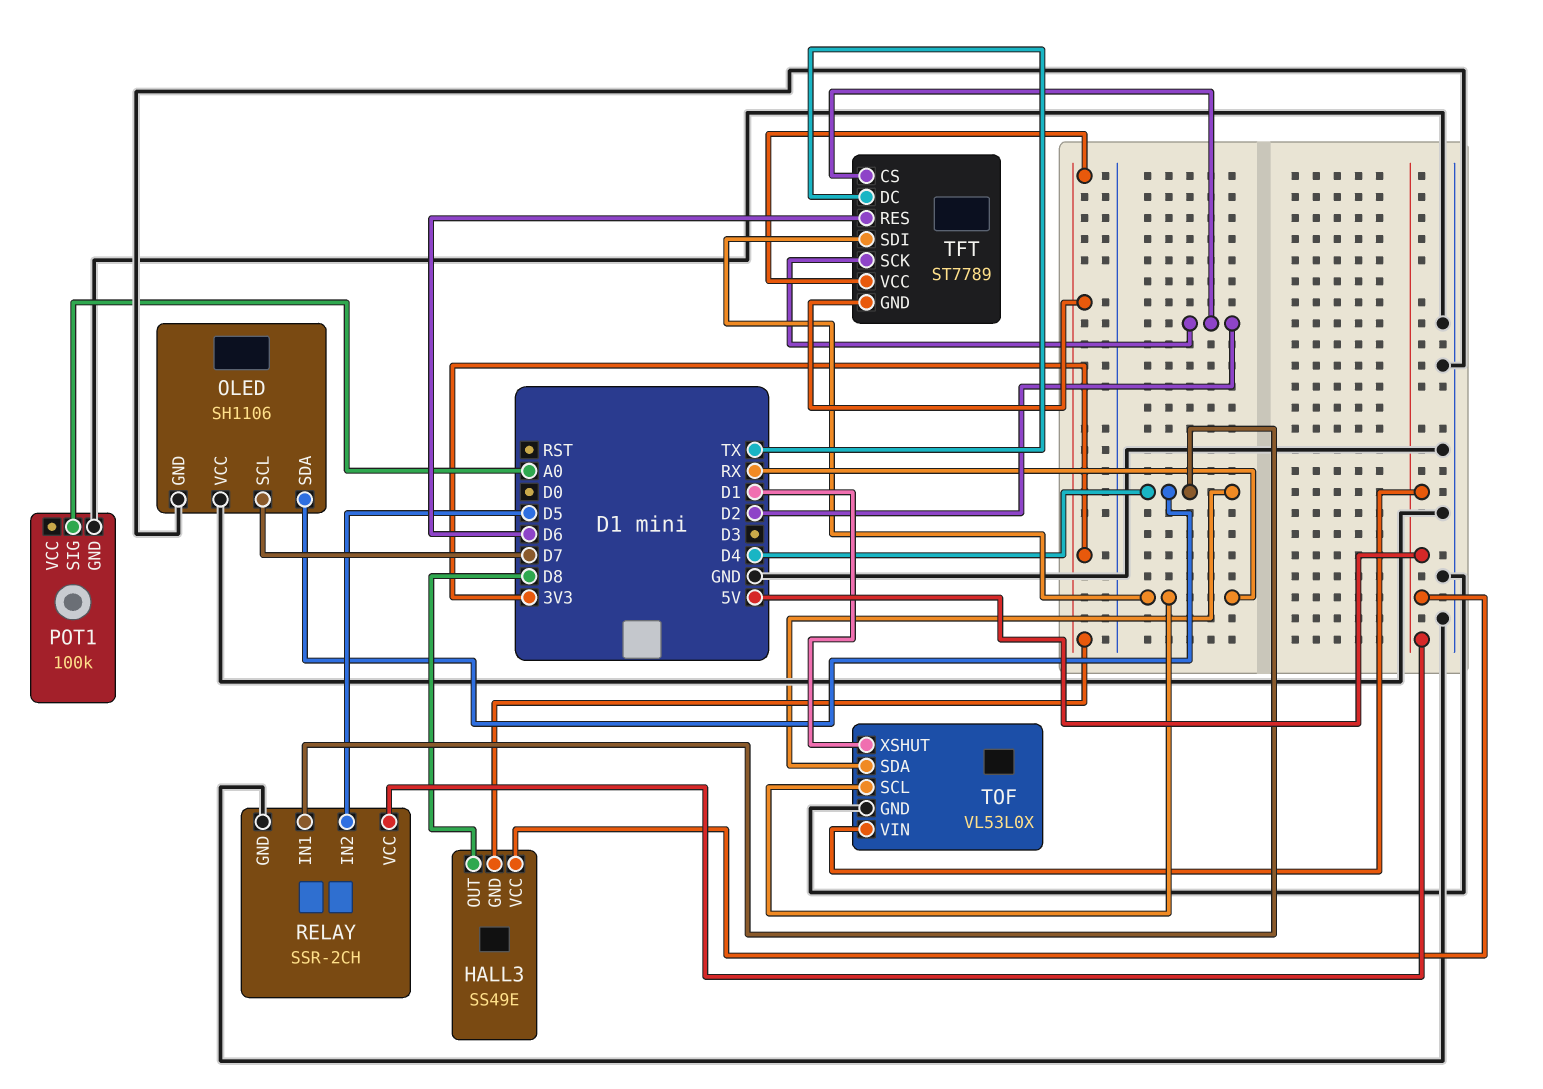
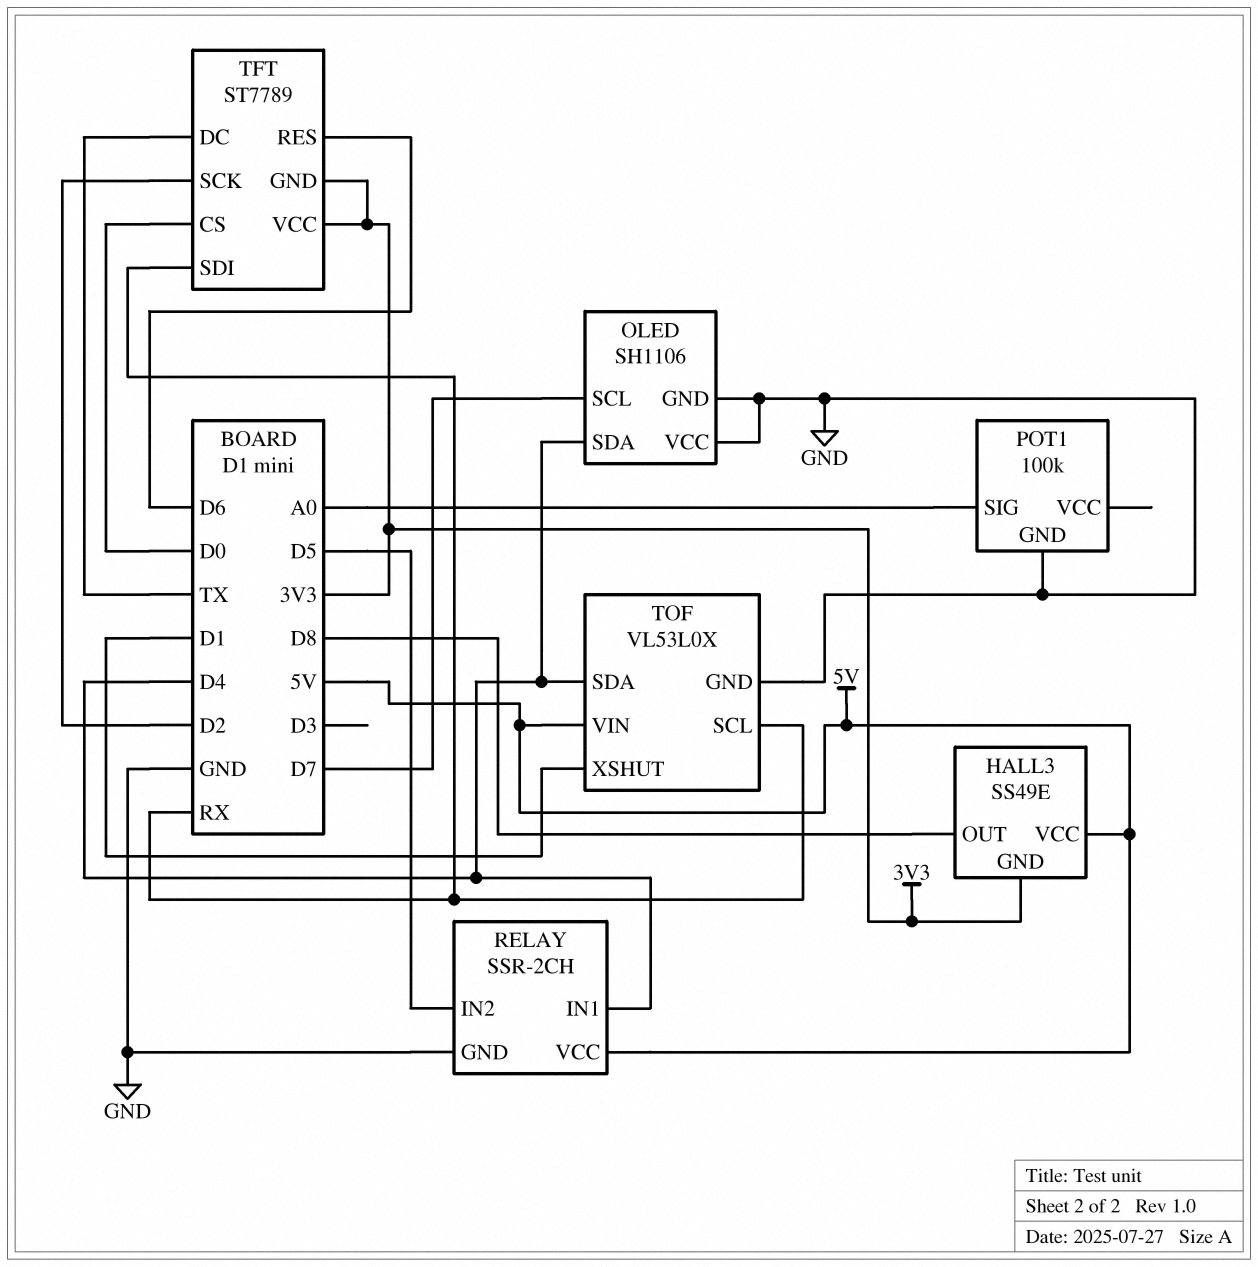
TFT pin CS: D2 -> D0

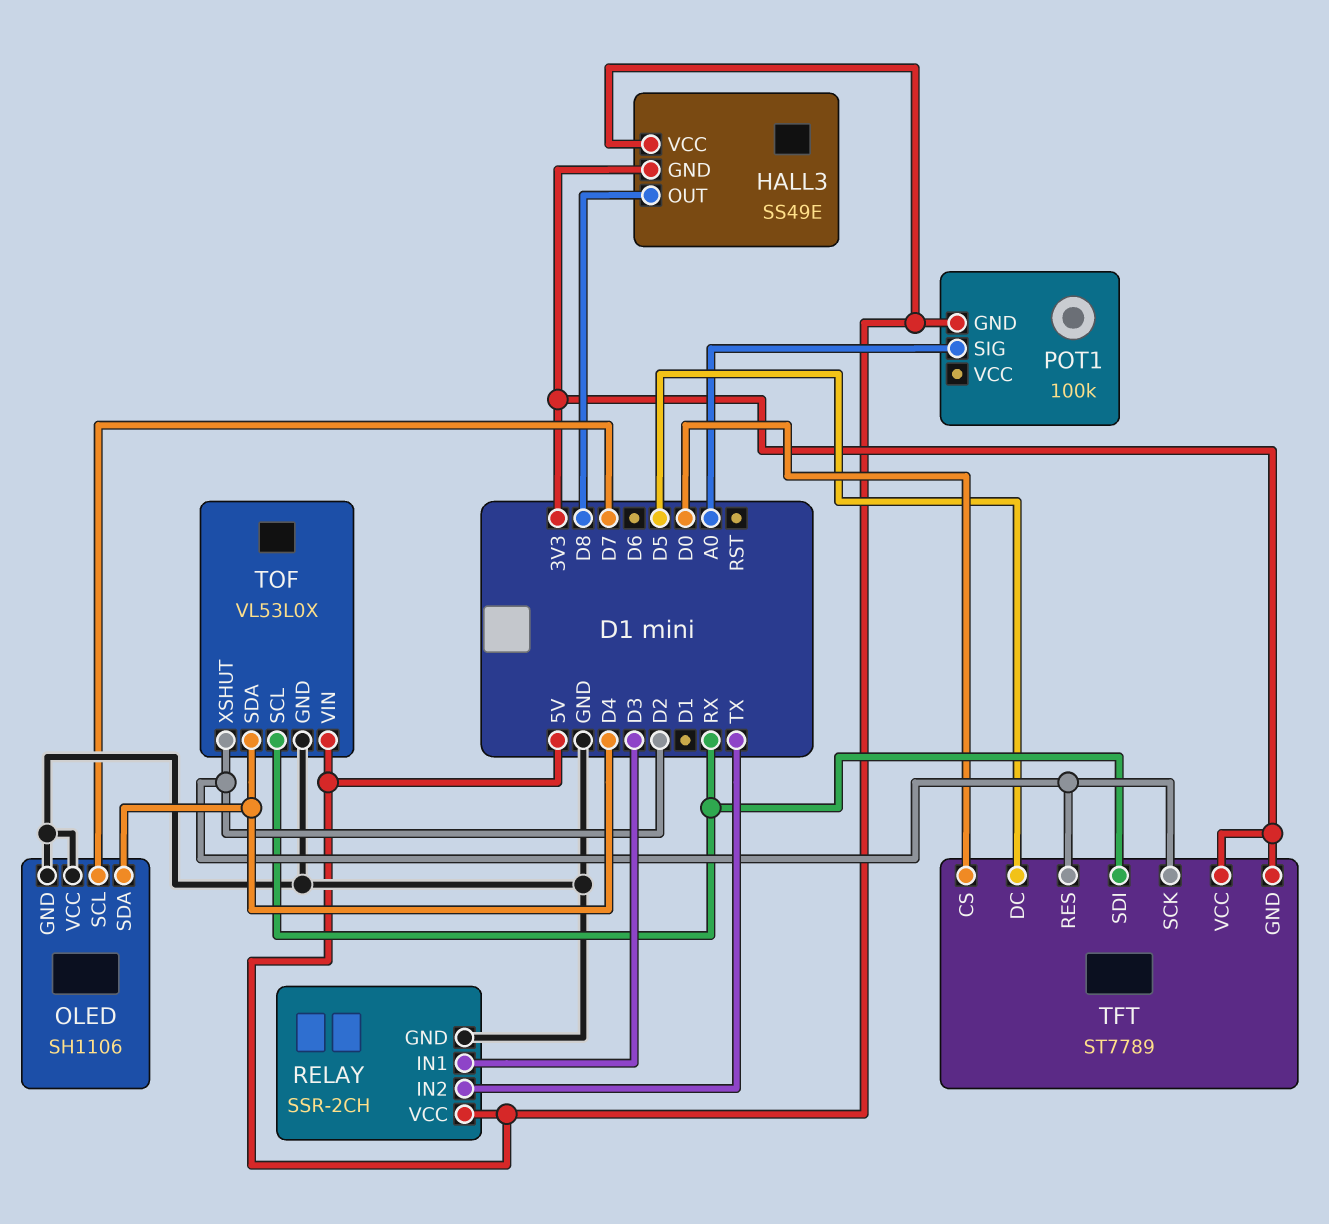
POT1 pin GND: GND -> 5V
RELAY pin IN1: D4 -> D3
RELAY pin IN2: D5 -> TX
TFT pin DC: TX -> D5
TFT pin RES: D6 -> D2
TOF pin XSHUT: D1 -> D2

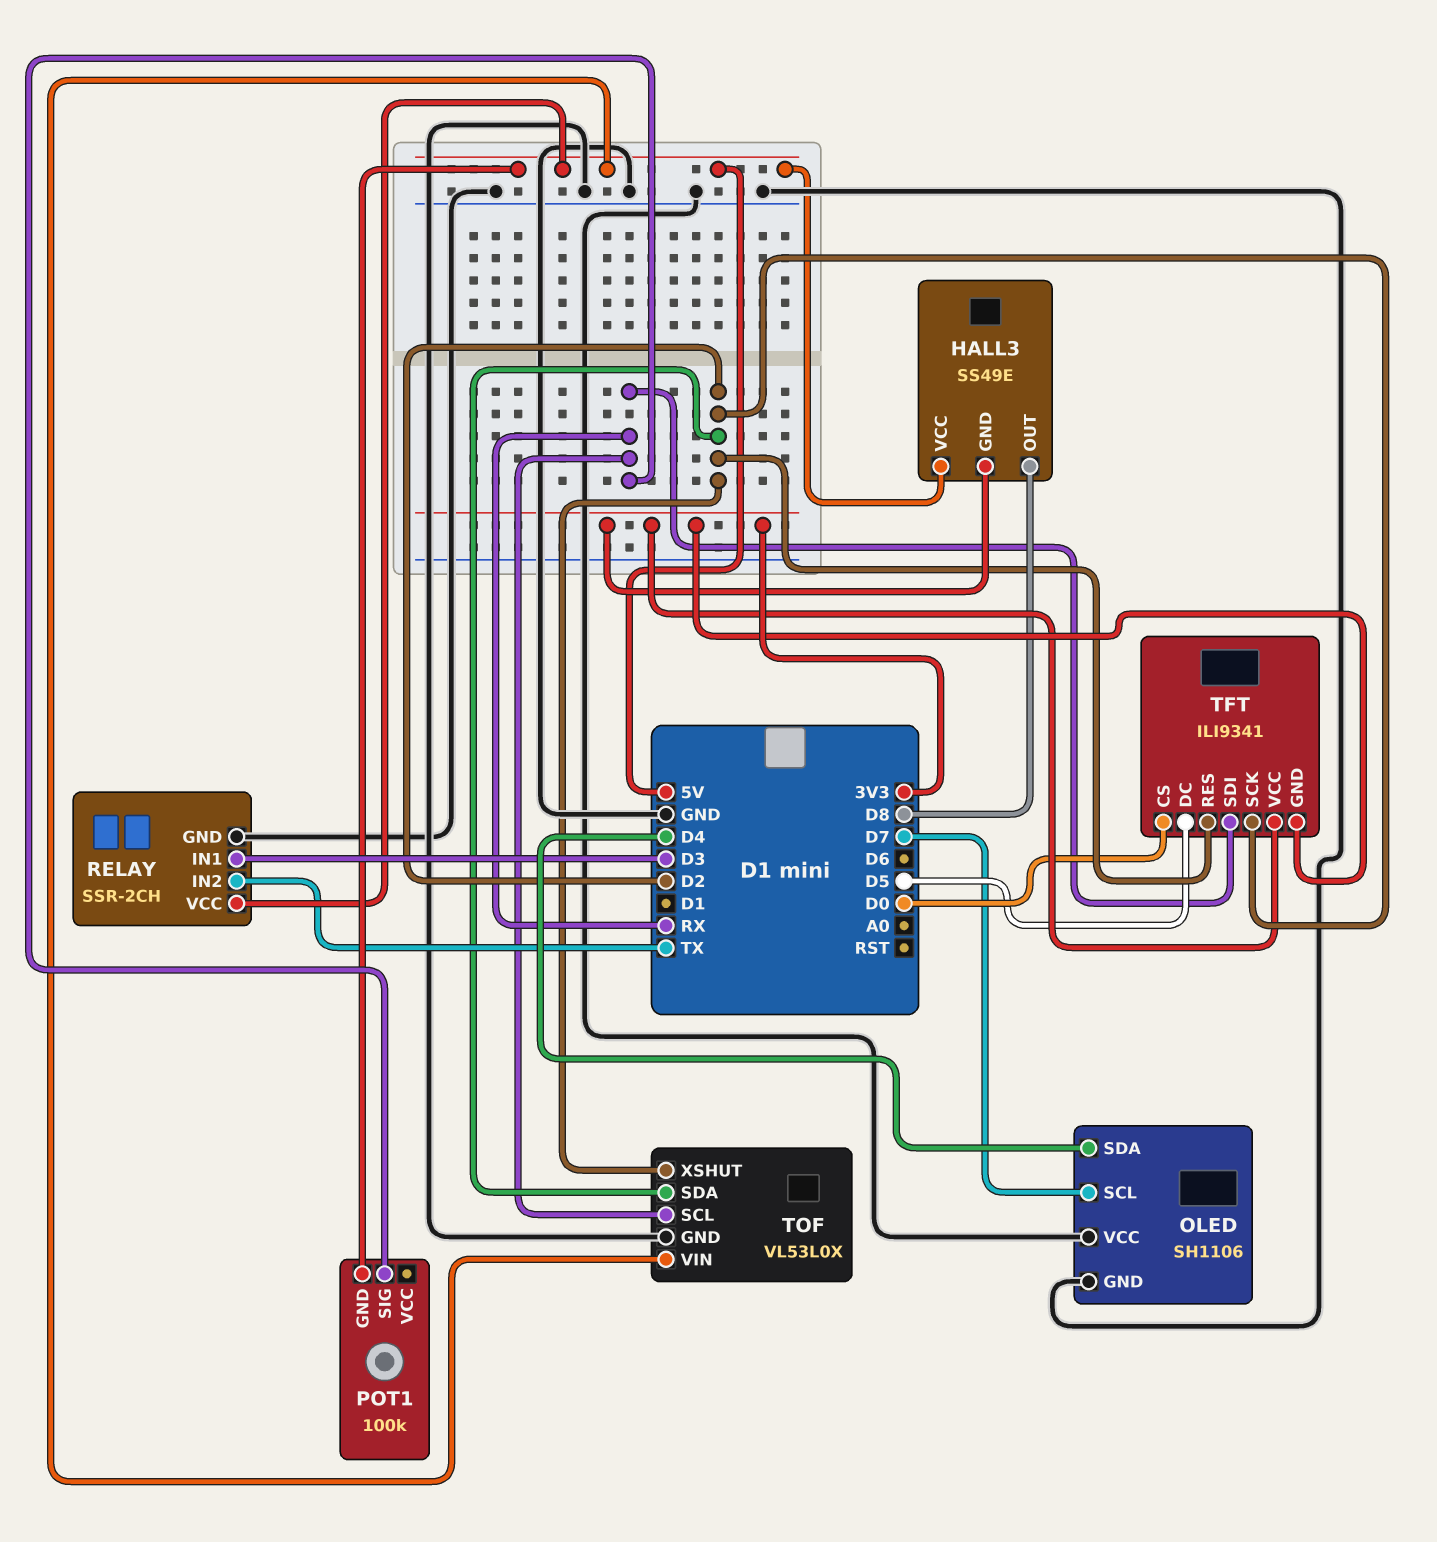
POT1 pin SIG: A0 -> RX
TFT: ST7789 -> ILI9341
TOF pin SDA: D4 -> D2

